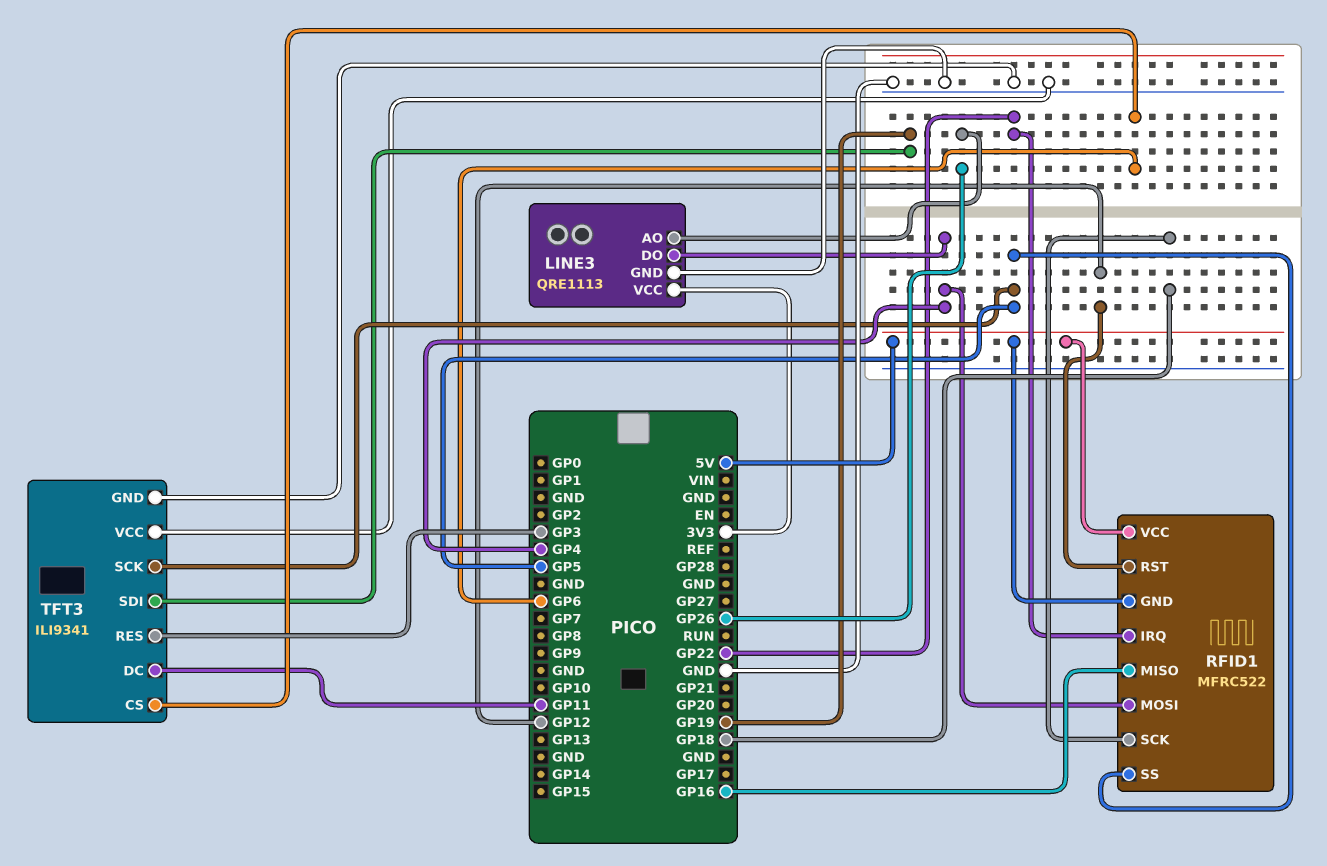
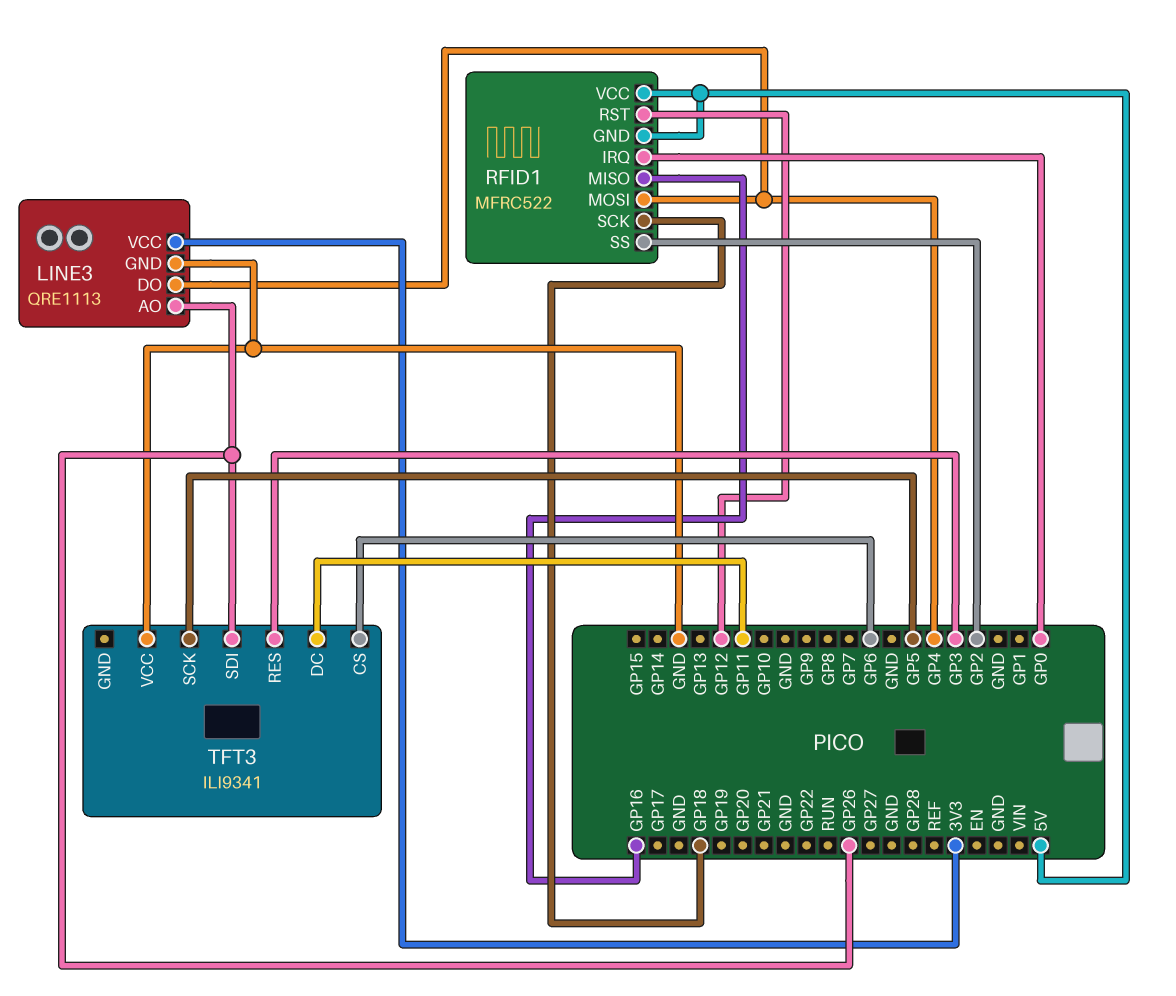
RFID1 pin IRQ: GP22 -> GP0
RFID1 pin SS: GP5 -> GP2
TFT3 pin GND: GND -> none
TFT3 pin SDI: GP19 -> GP26

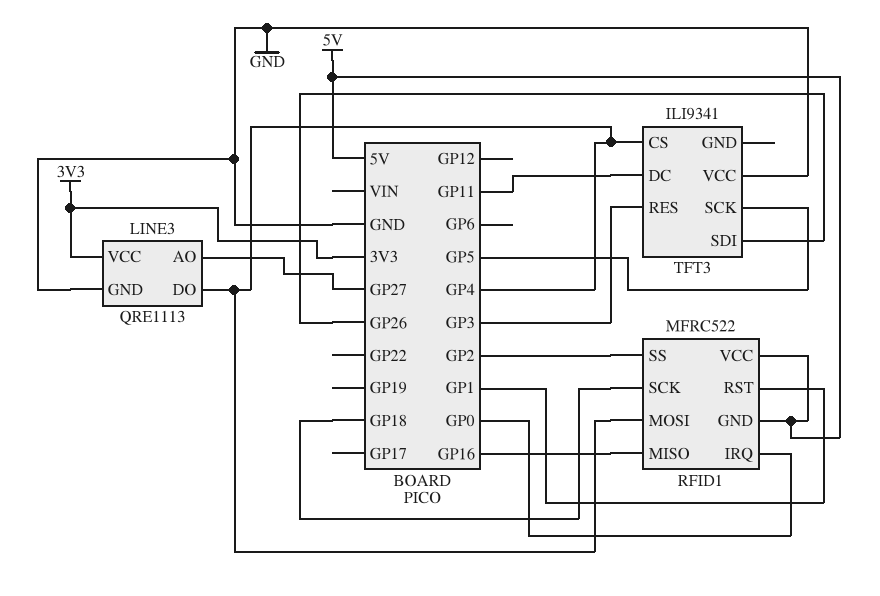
LINE3 pin AO: GP26 -> GP27
RFID1 pin RST: GP12 -> GP1
TFT3 pin CS: GP6 -> GP4

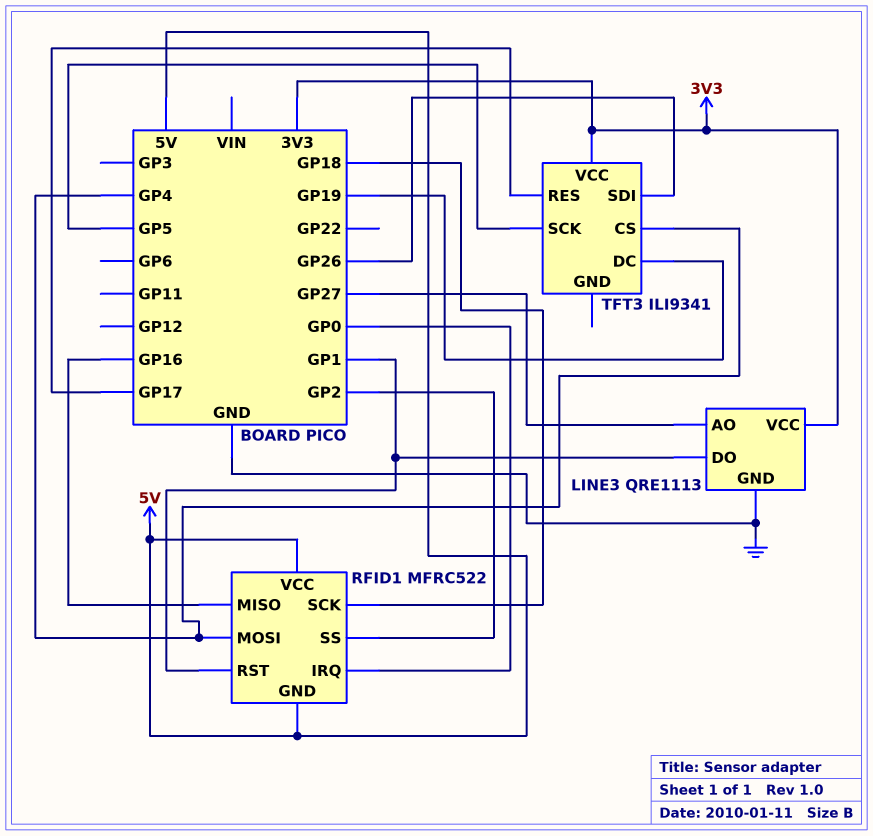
LINE3 pin DO: GP4 -> GP1
TFT3 pin DC: GP11 -> GP19
TFT3 pin RES: GP3 -> GP17
TFT3 pin VCC: GND -> 3V3

